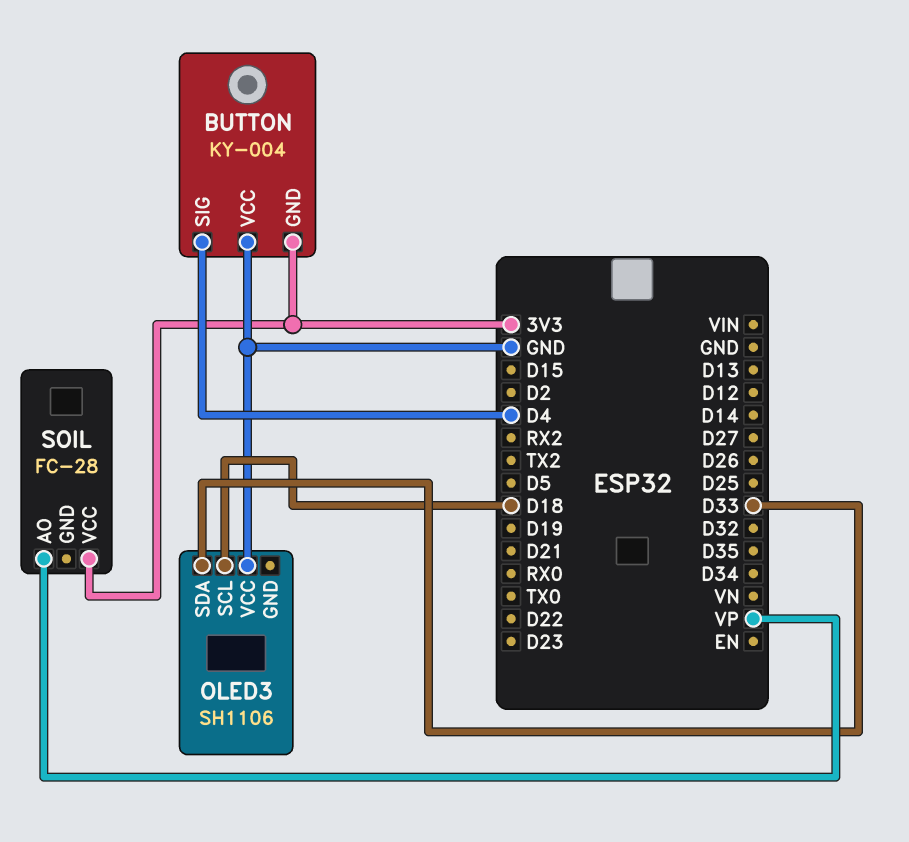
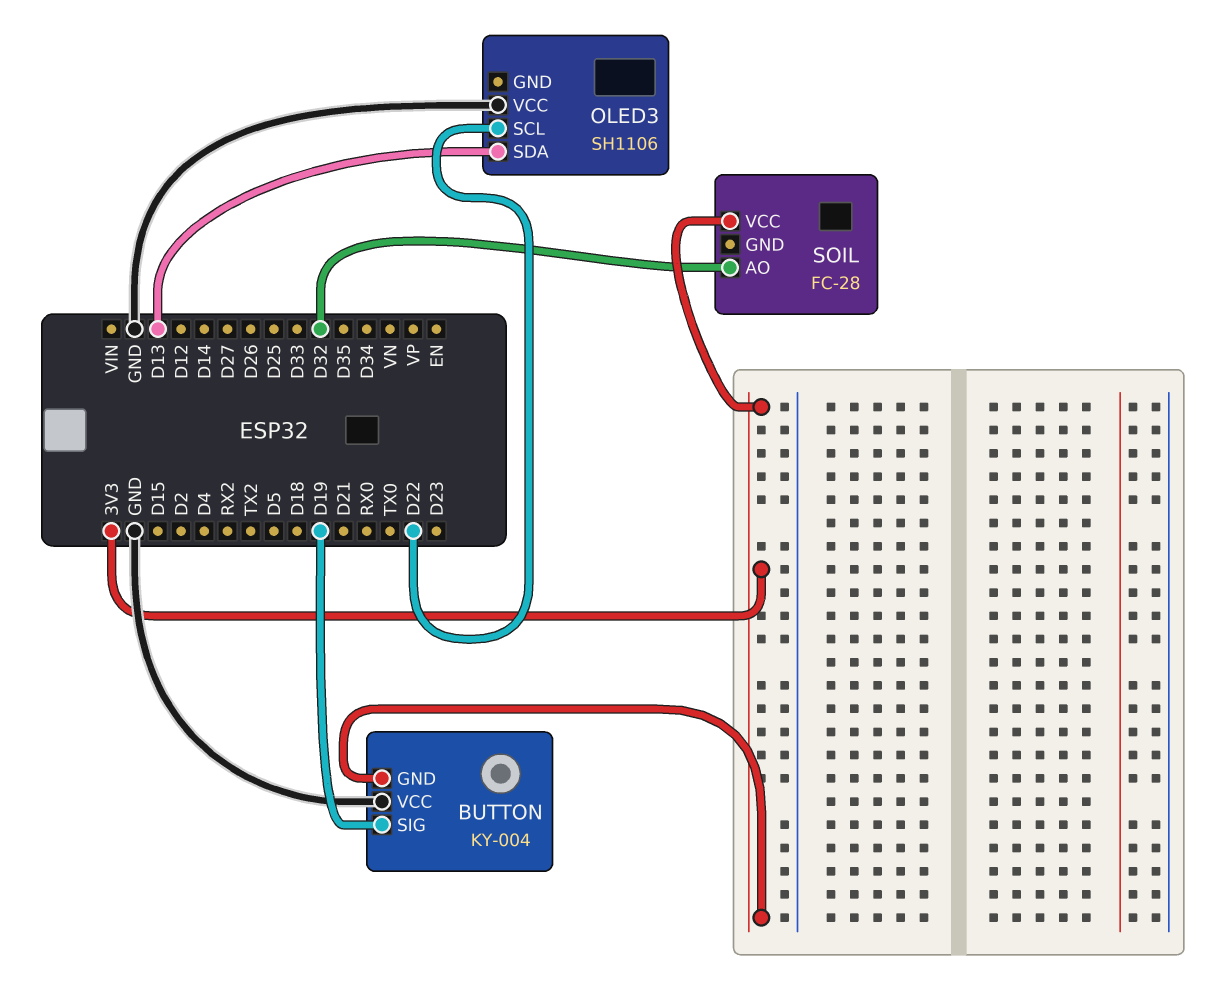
BUTTON pin SIG: D4 -> D19
OLED3 pin SCL: D18 -> D22
OLED3 pin SDA: D33 -> D13
SOIL pin AO: VP -> D32

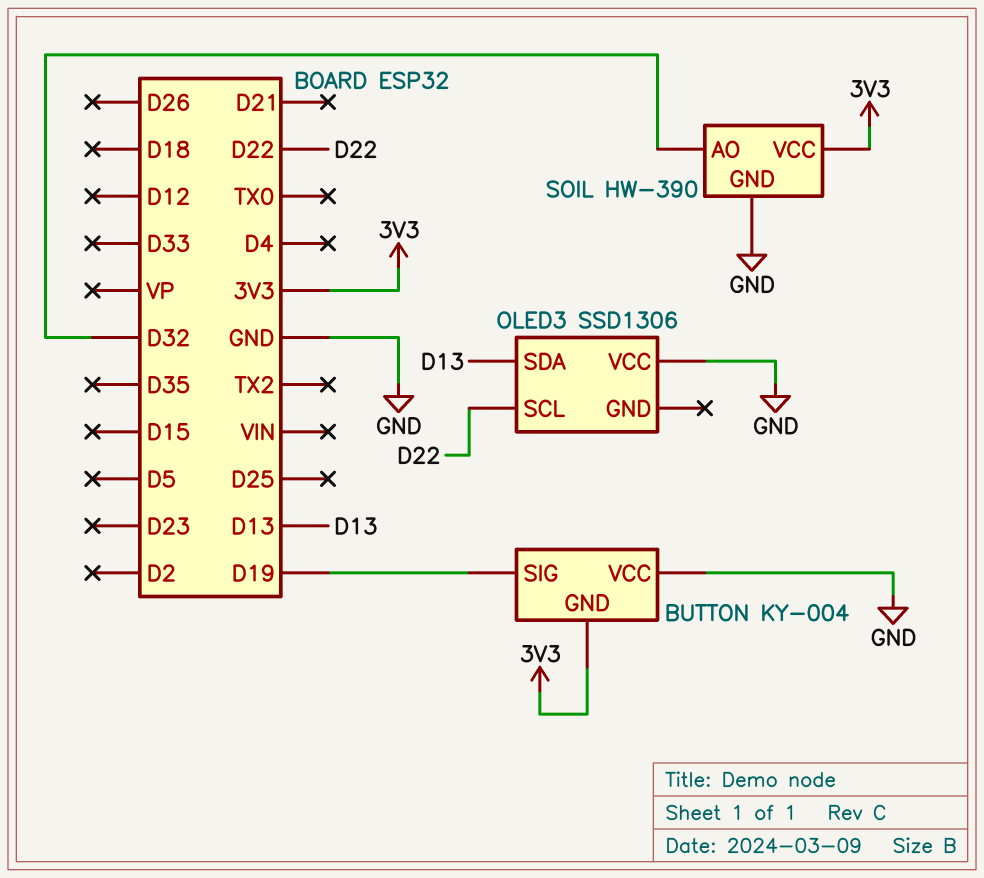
OLED3: SH1106 -> SSD1306
SOIL: FC-28 -> HW-390
SOIL pin GND: none -> GND

